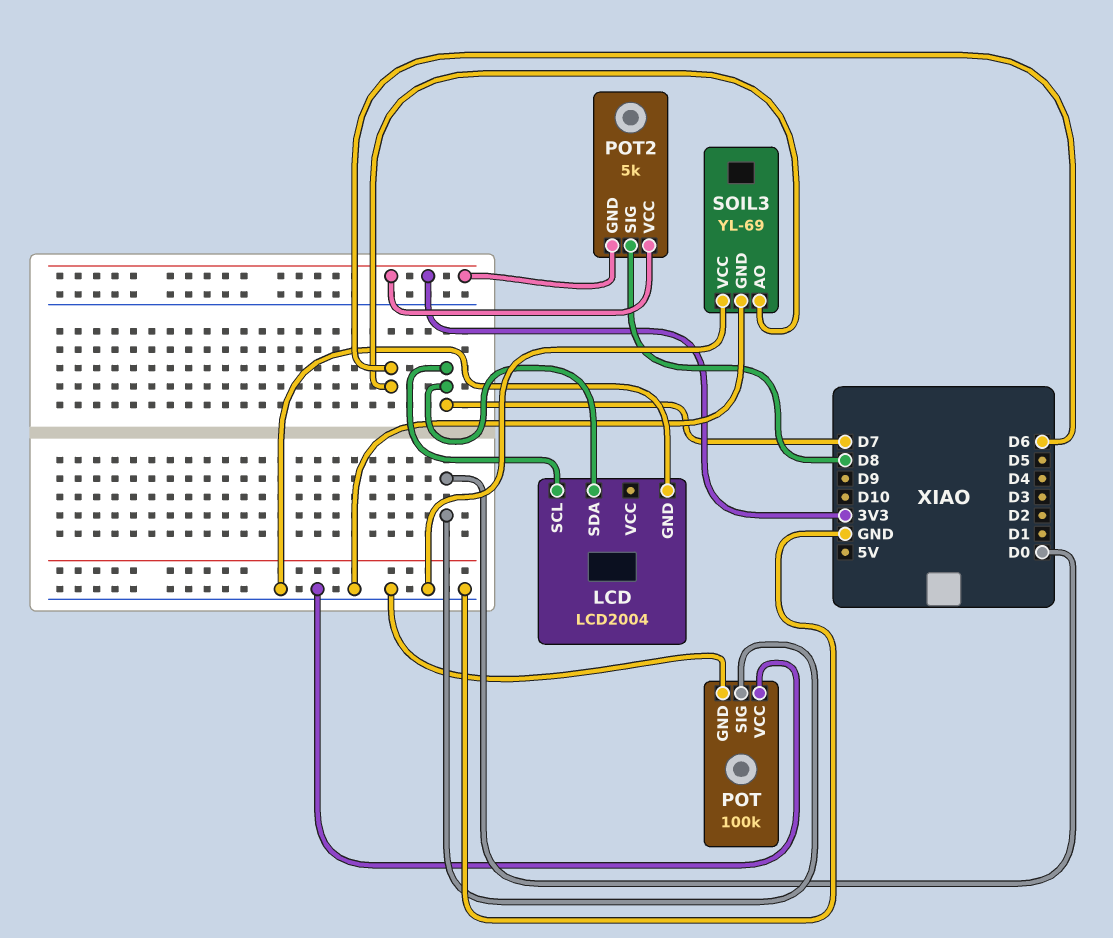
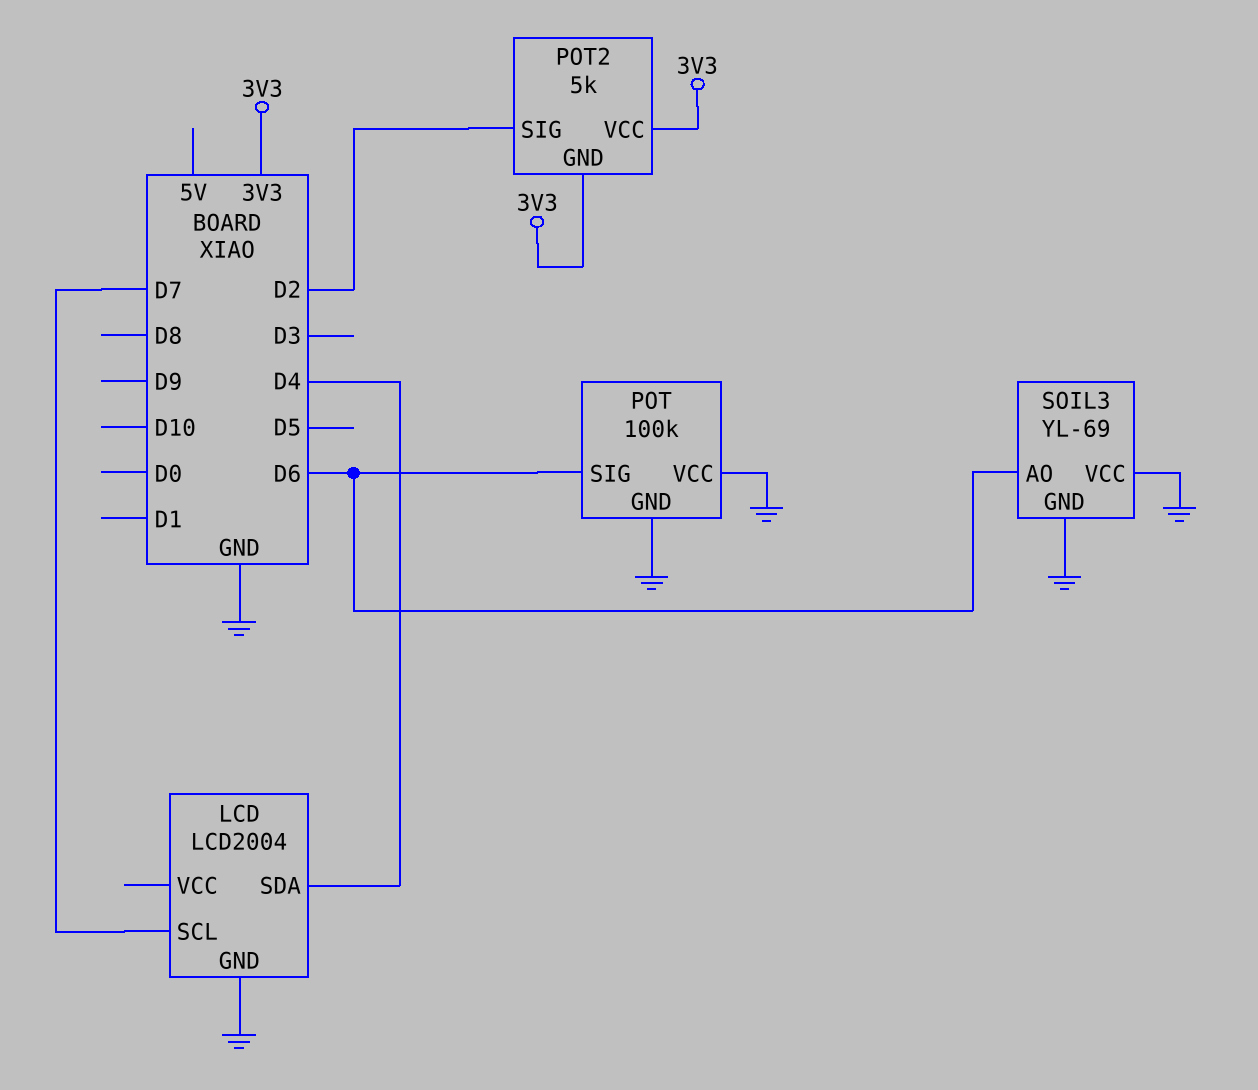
LCD pin SDA: D7 -> D4
POT pin SIG: D0 -> D6
POT2 pin SIG: D8 -> D2

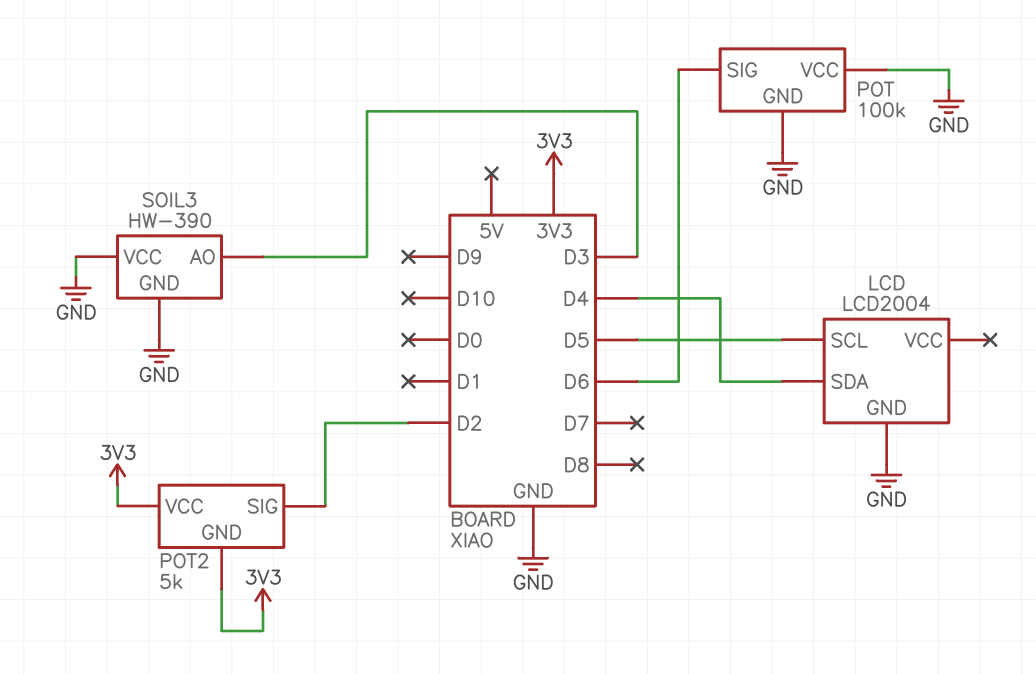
LCD pin SCL: D7 -> D5
SOIL3: YL-69 -> HW-390
SOIL3 pin AO: D6 -> D3

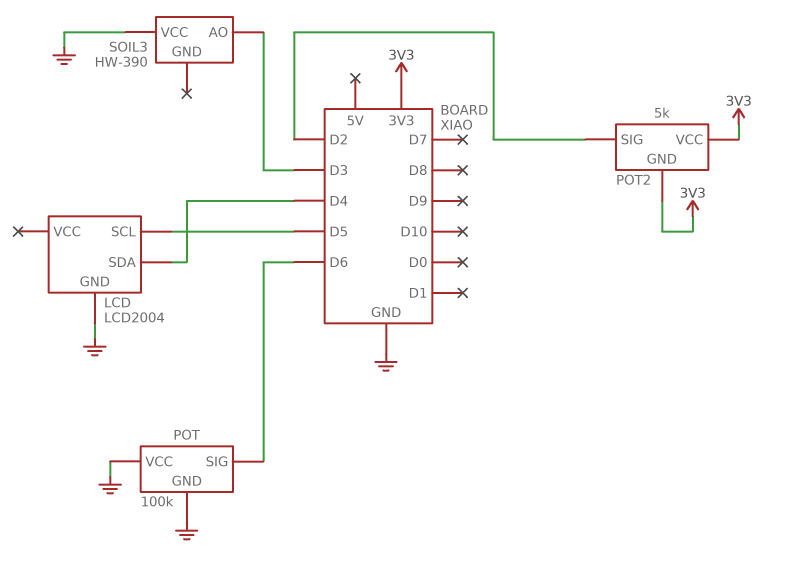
SOIL3 pin GND: GND -> none

